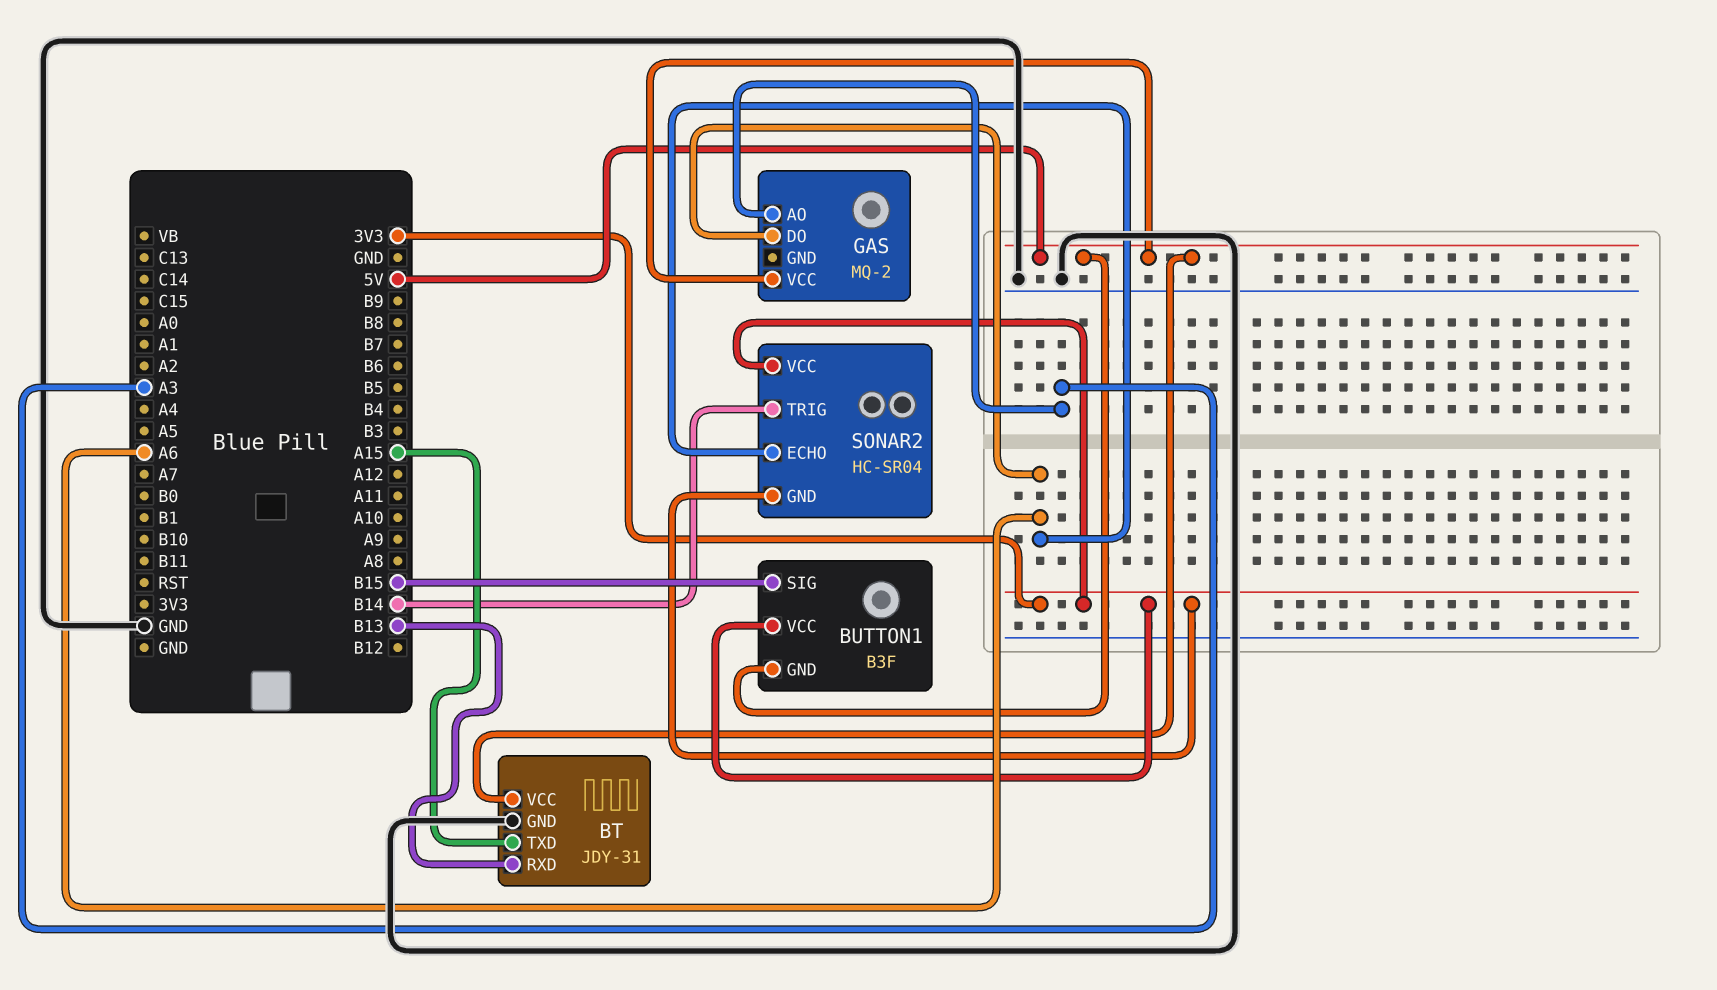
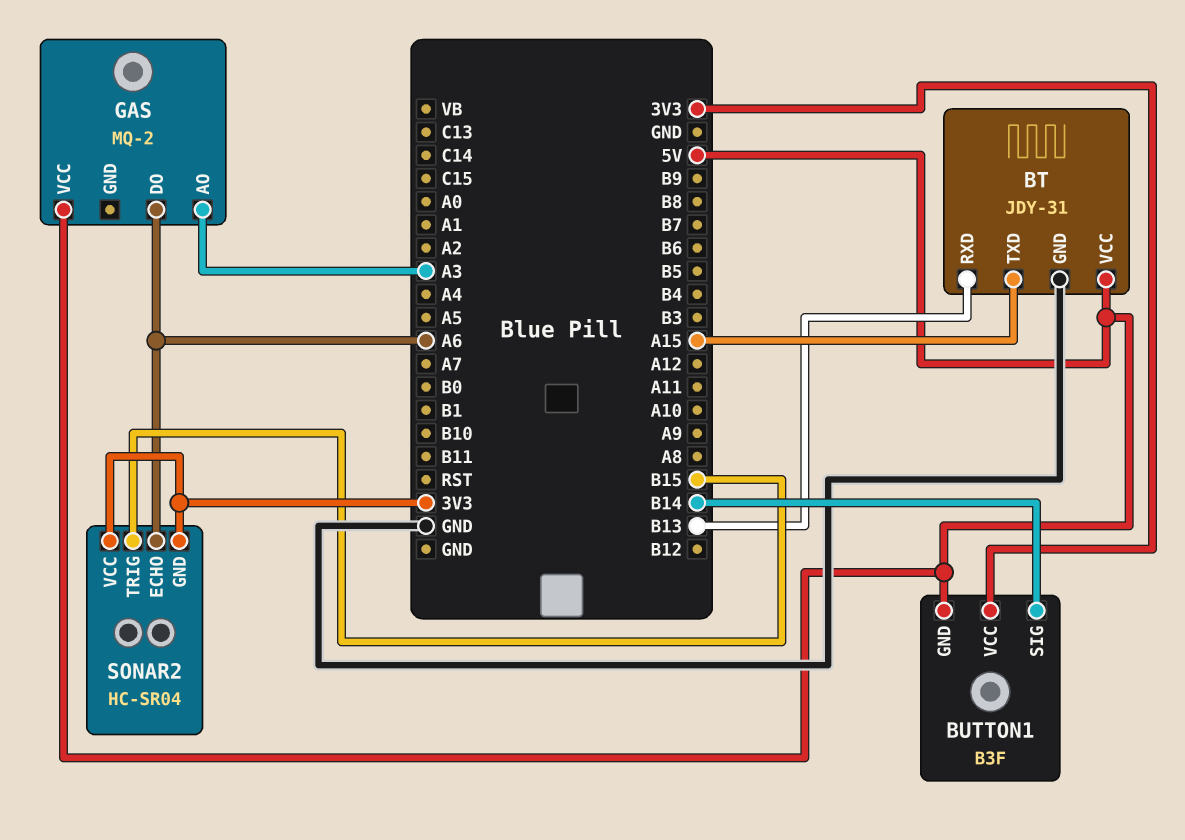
BUTTON1 pin SIG: B15 -> B14
SONAR2 pin TRIG: B14 -> B15

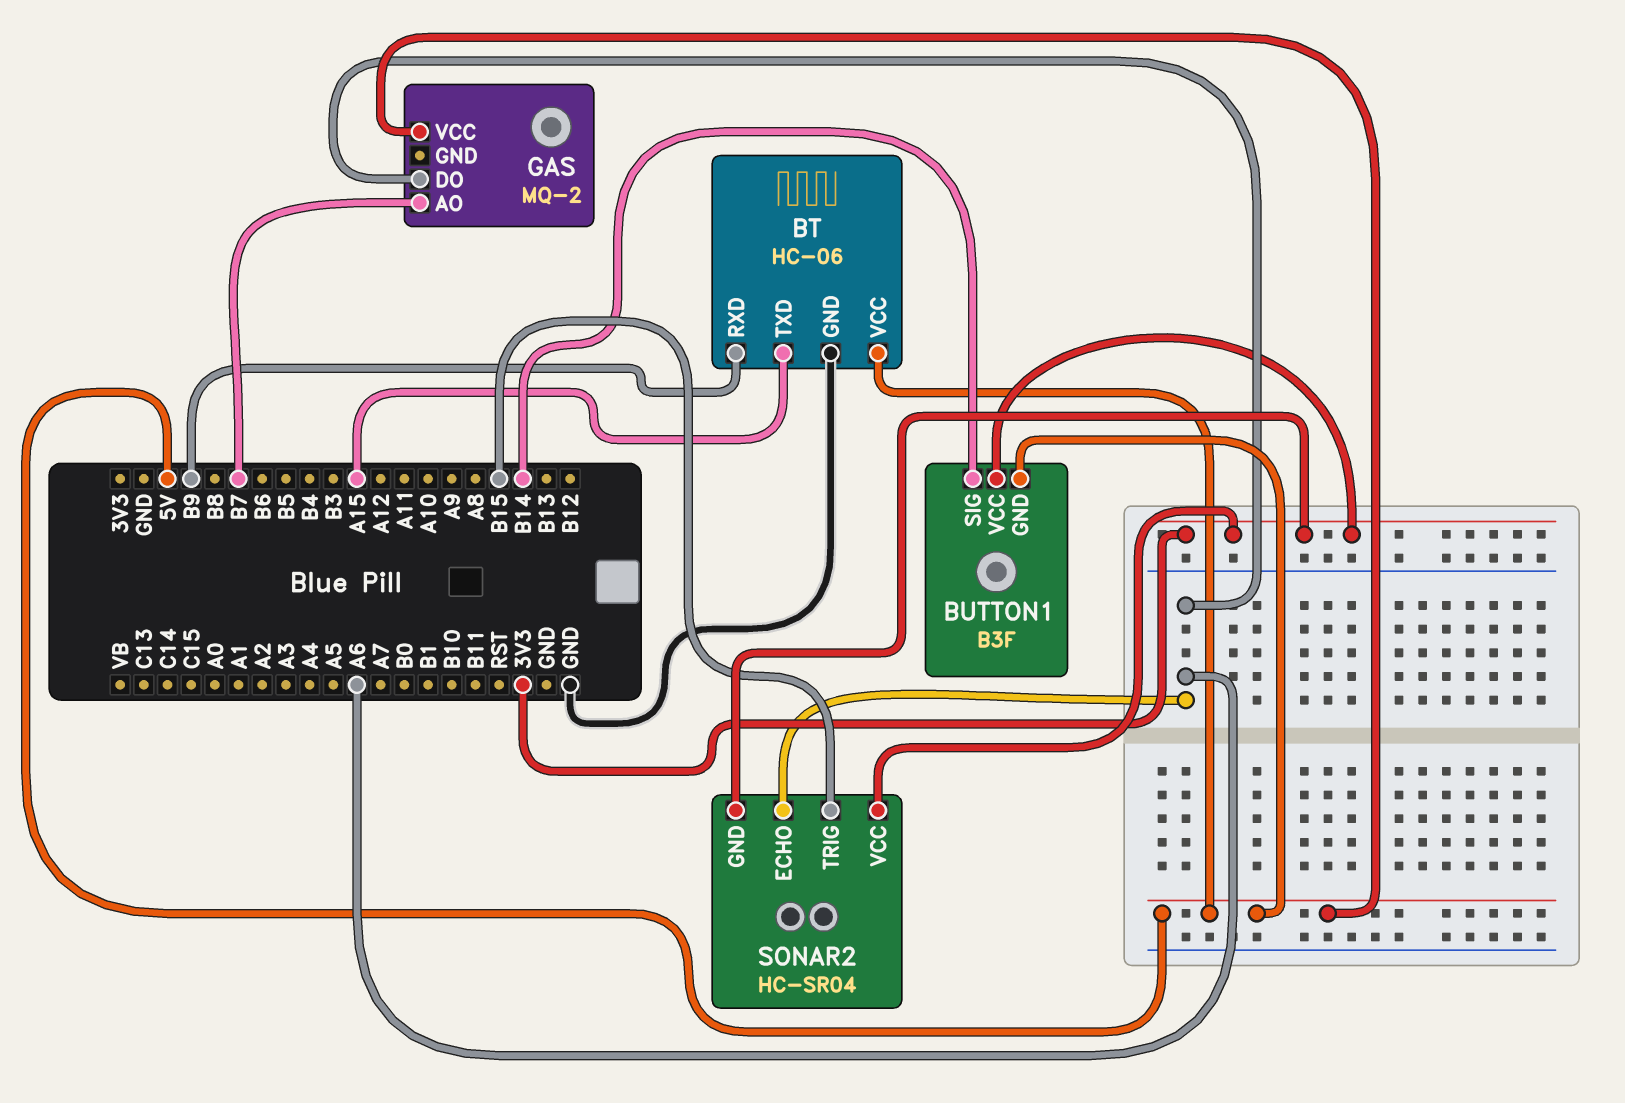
BT: JDY-31 -> HC-06
BT pin RXD: B13 -> B9
GAS pin AO: A3 -> B7

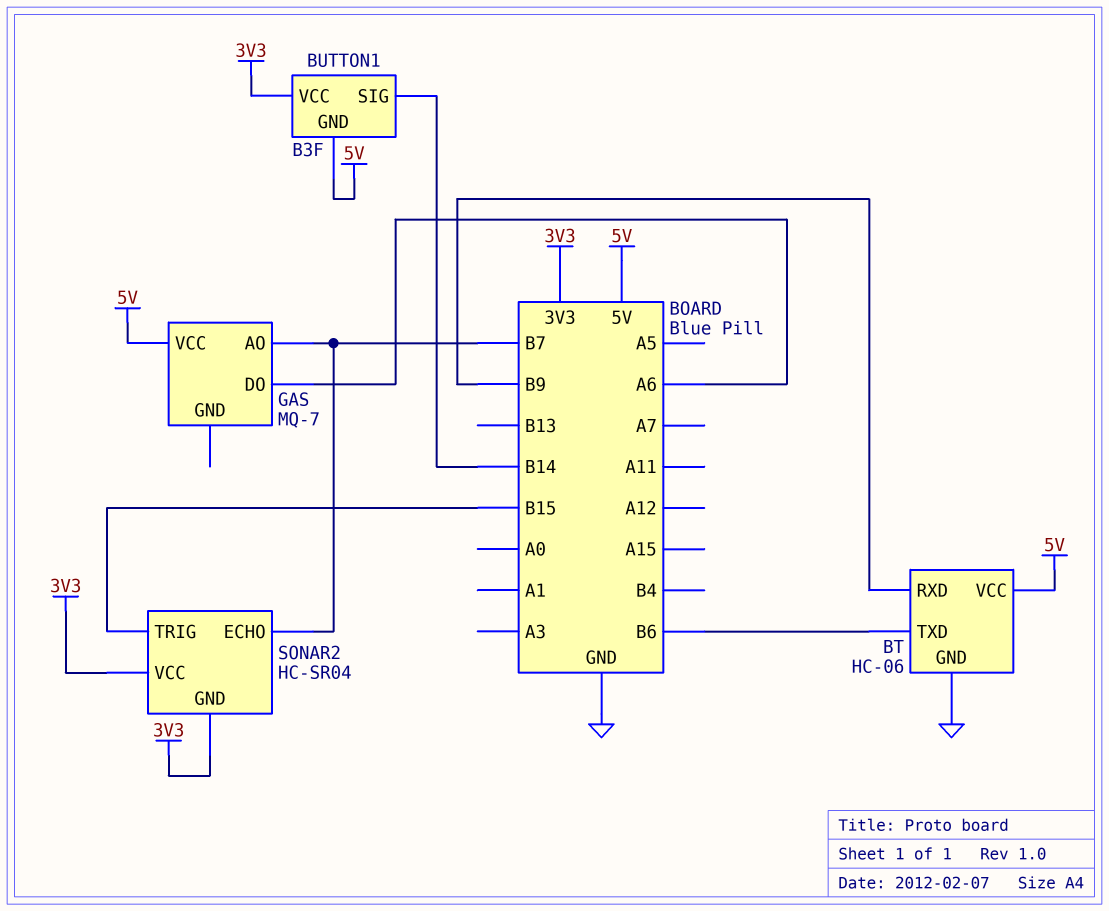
BT pin TXD: A15 -> B6
GAS: MQ-2 -> MQ-7
SONAR2 pin ECHO: A6 -> B7

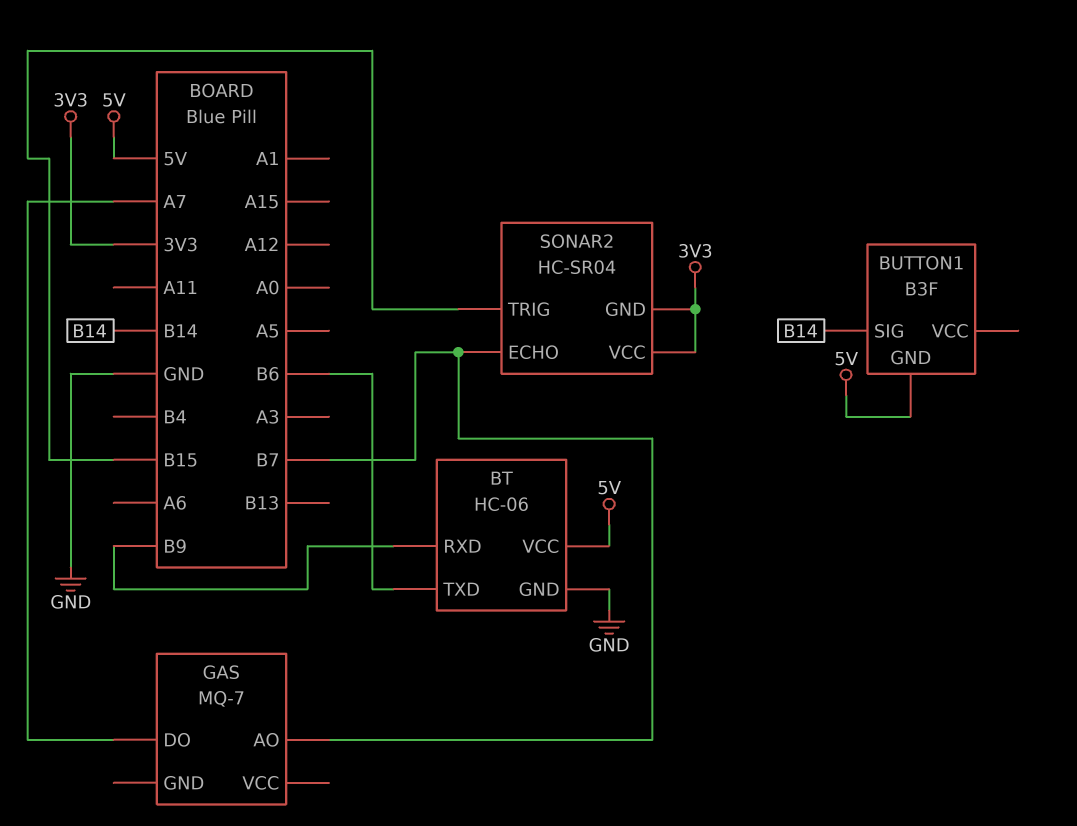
BUTTON1 pin VCC: 3V3 -> none
GAS pin DO: A6 -> A7
GAS pin VCC: 5V -> none

